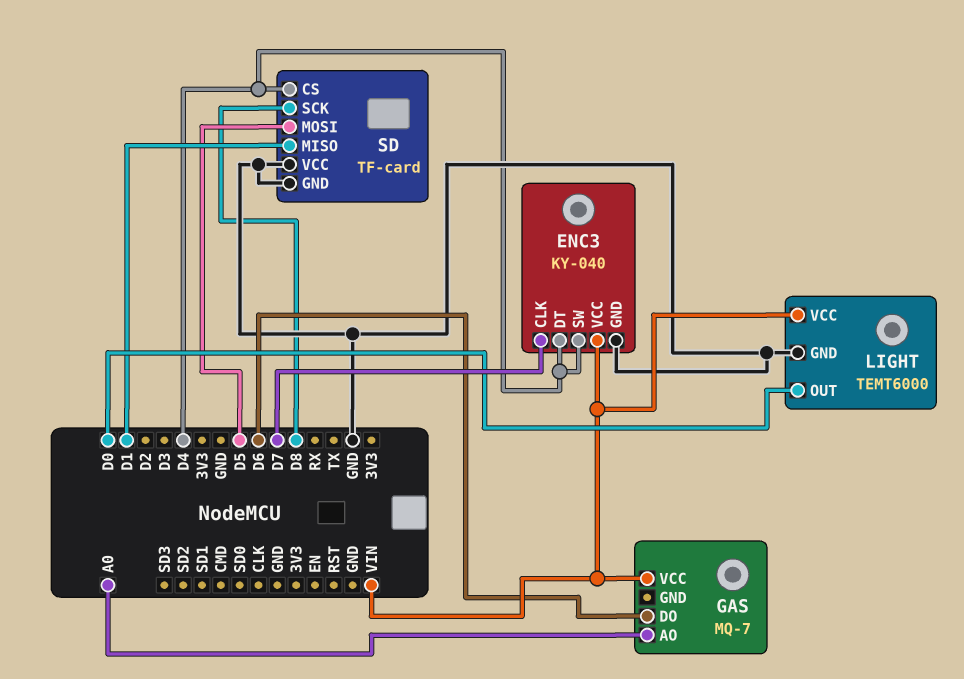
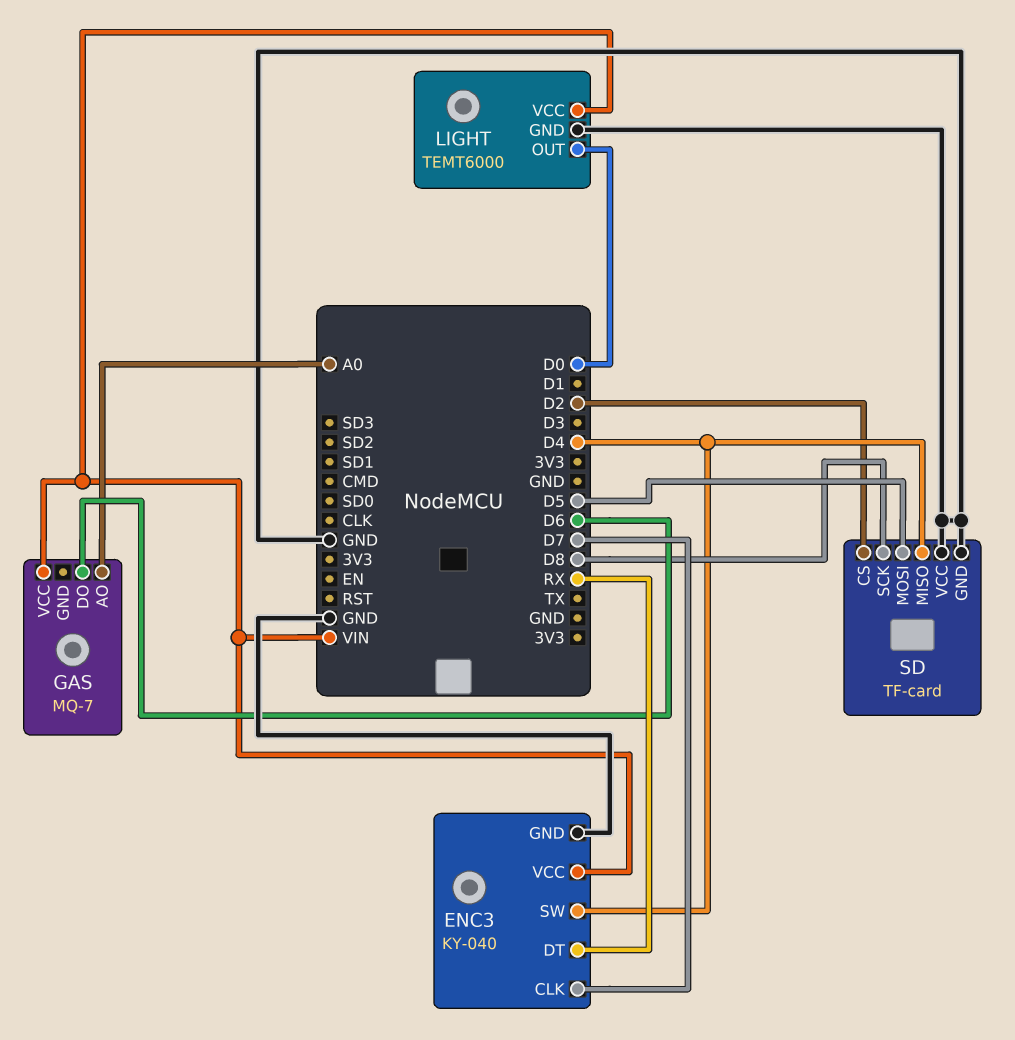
ENC3 pin DT: D4 -> RX
SD pin CS: D4 -> D2
SD pin MISO: D1 -> D4

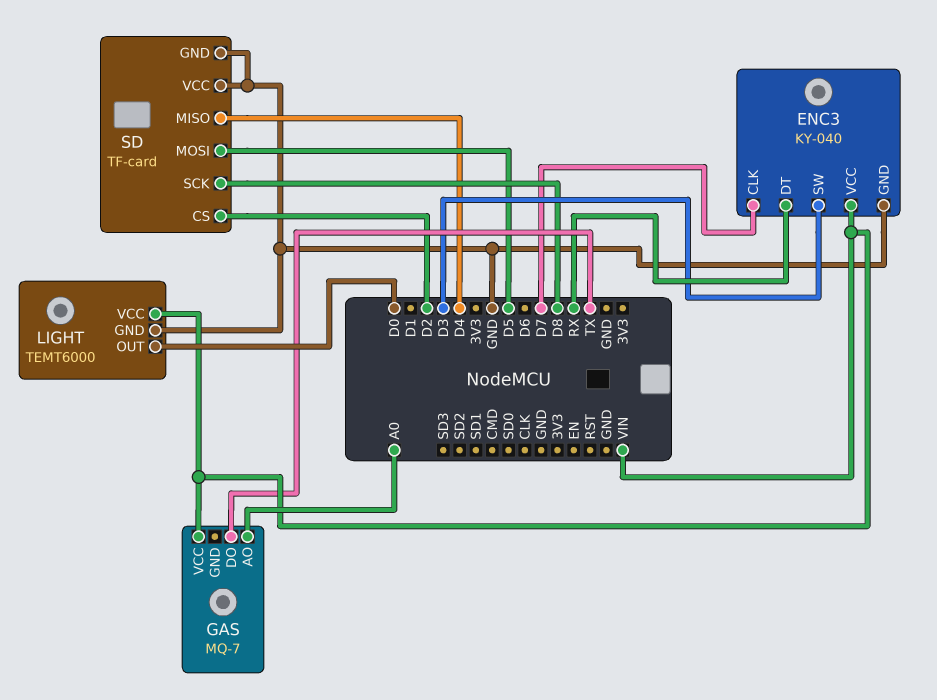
ENC3 pin SW: D4 -> D3
GAS pin DO: D6 -> TX

